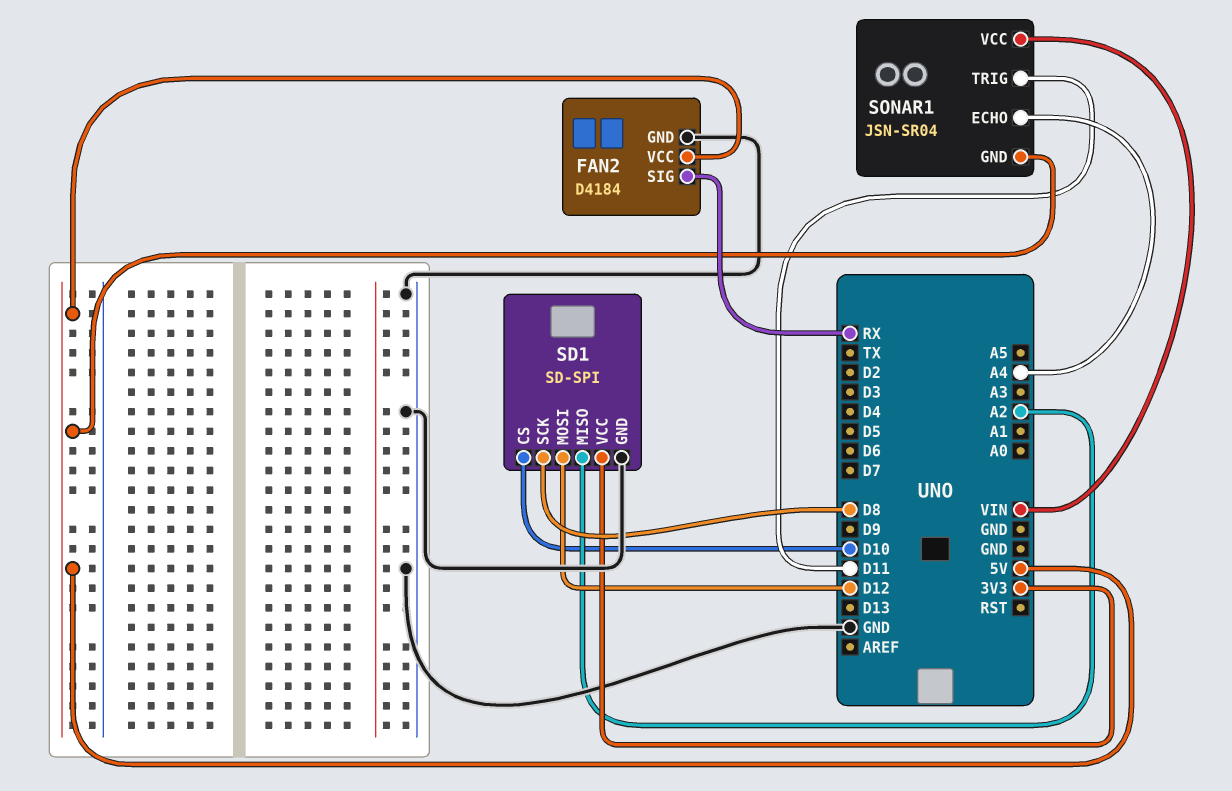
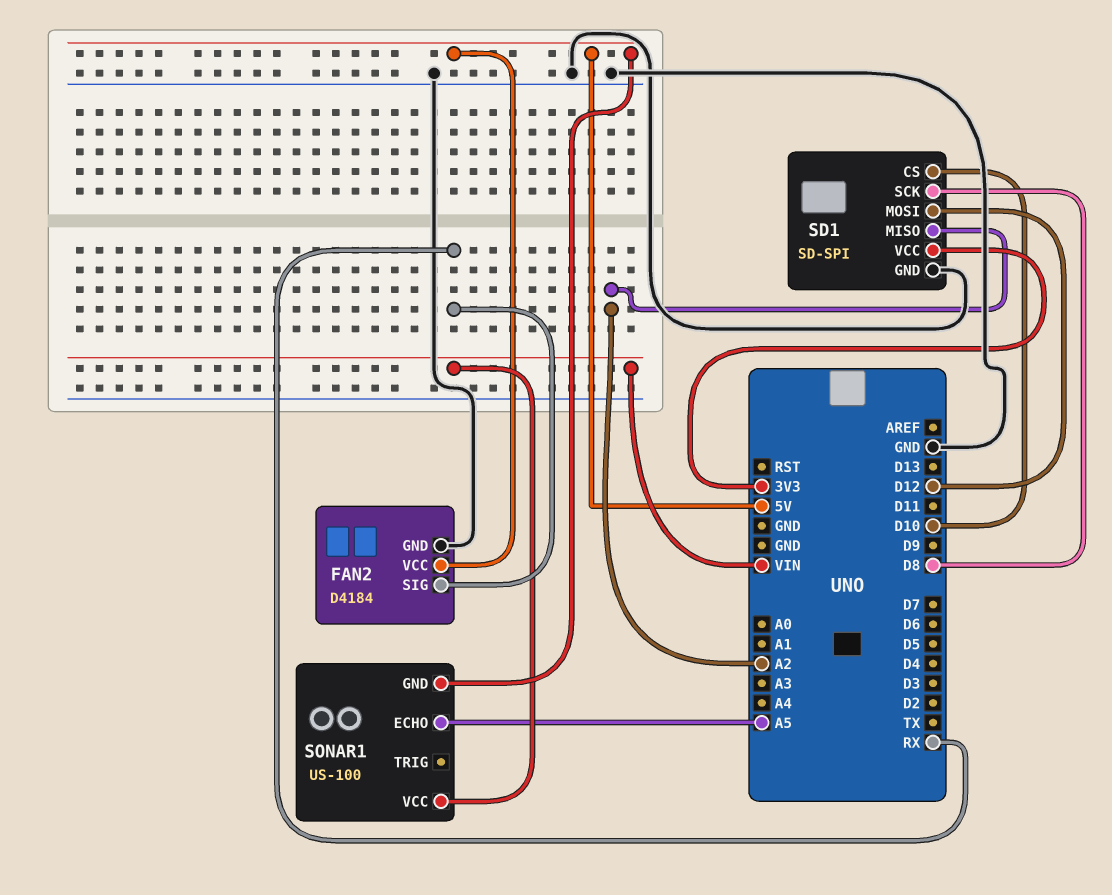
SONAR1: JSN-SR04 -> US-100
SONAR1 pin ECHO: A4 -> A5
SONAR1 pin TRIG: D11 -> none

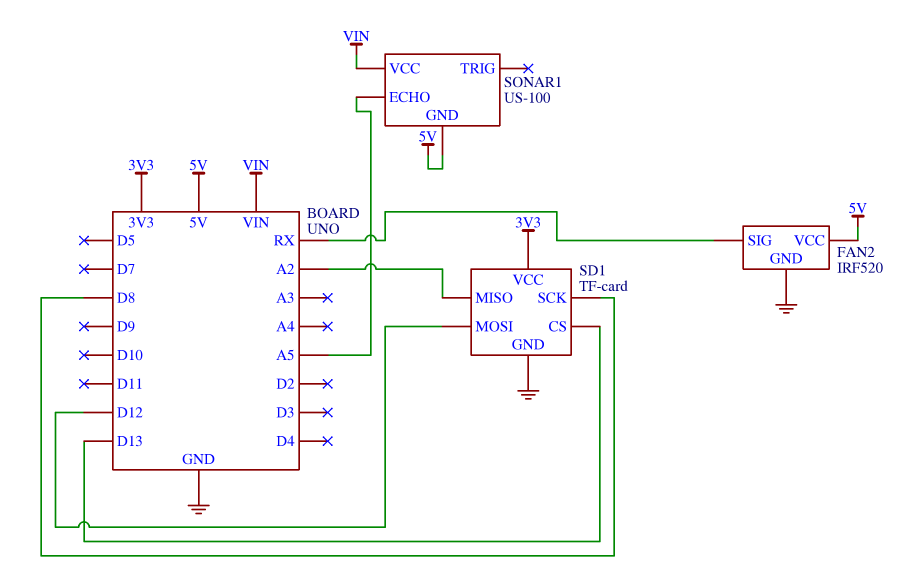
FAN2: D4184 -> IRF520
SD1: SD-SPI -> TF-card
SD1 pin CS: D10 -> D13

